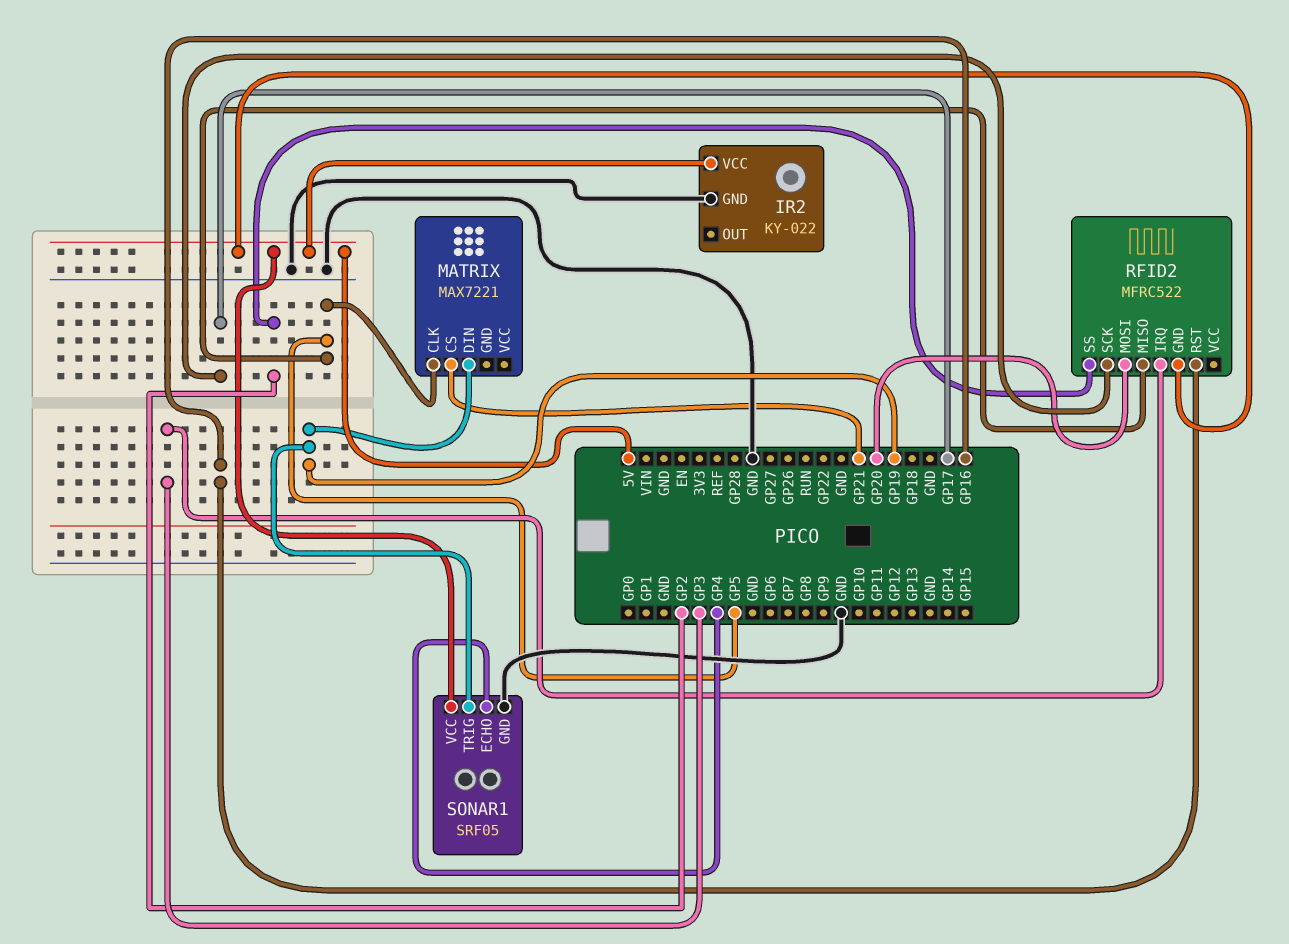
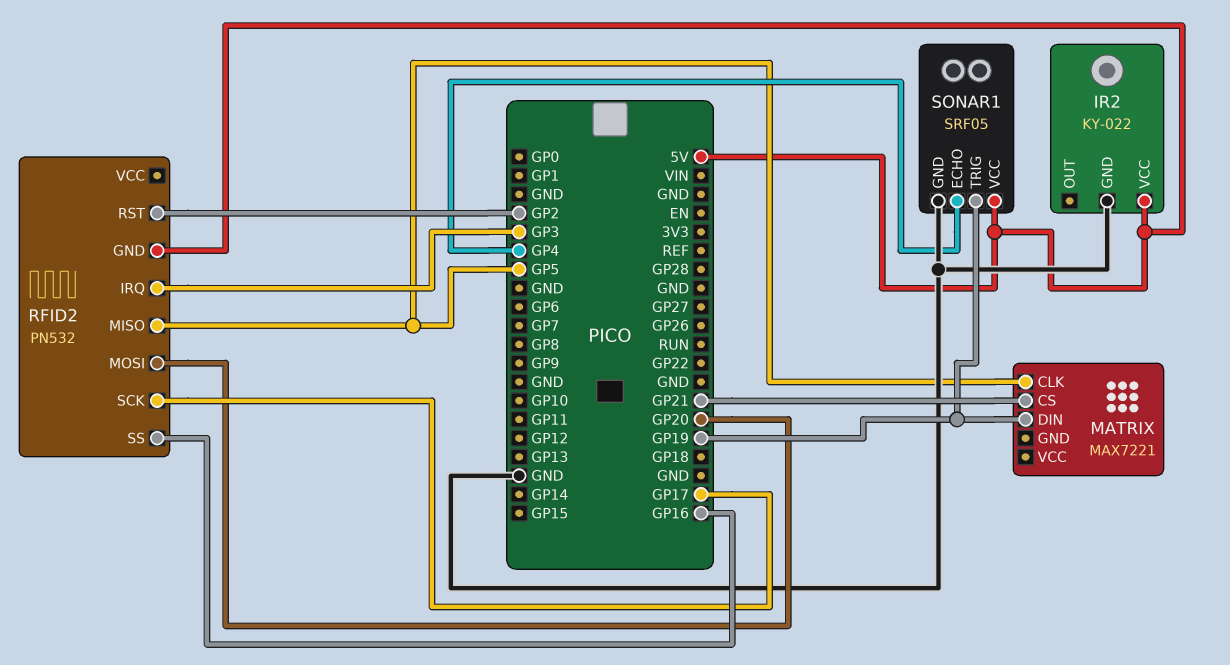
RFID2: MFRC522 -> PN532
RFID2 pin RST: GP16 -> GP2
RFID2 pin SS: GP2 -> GP16

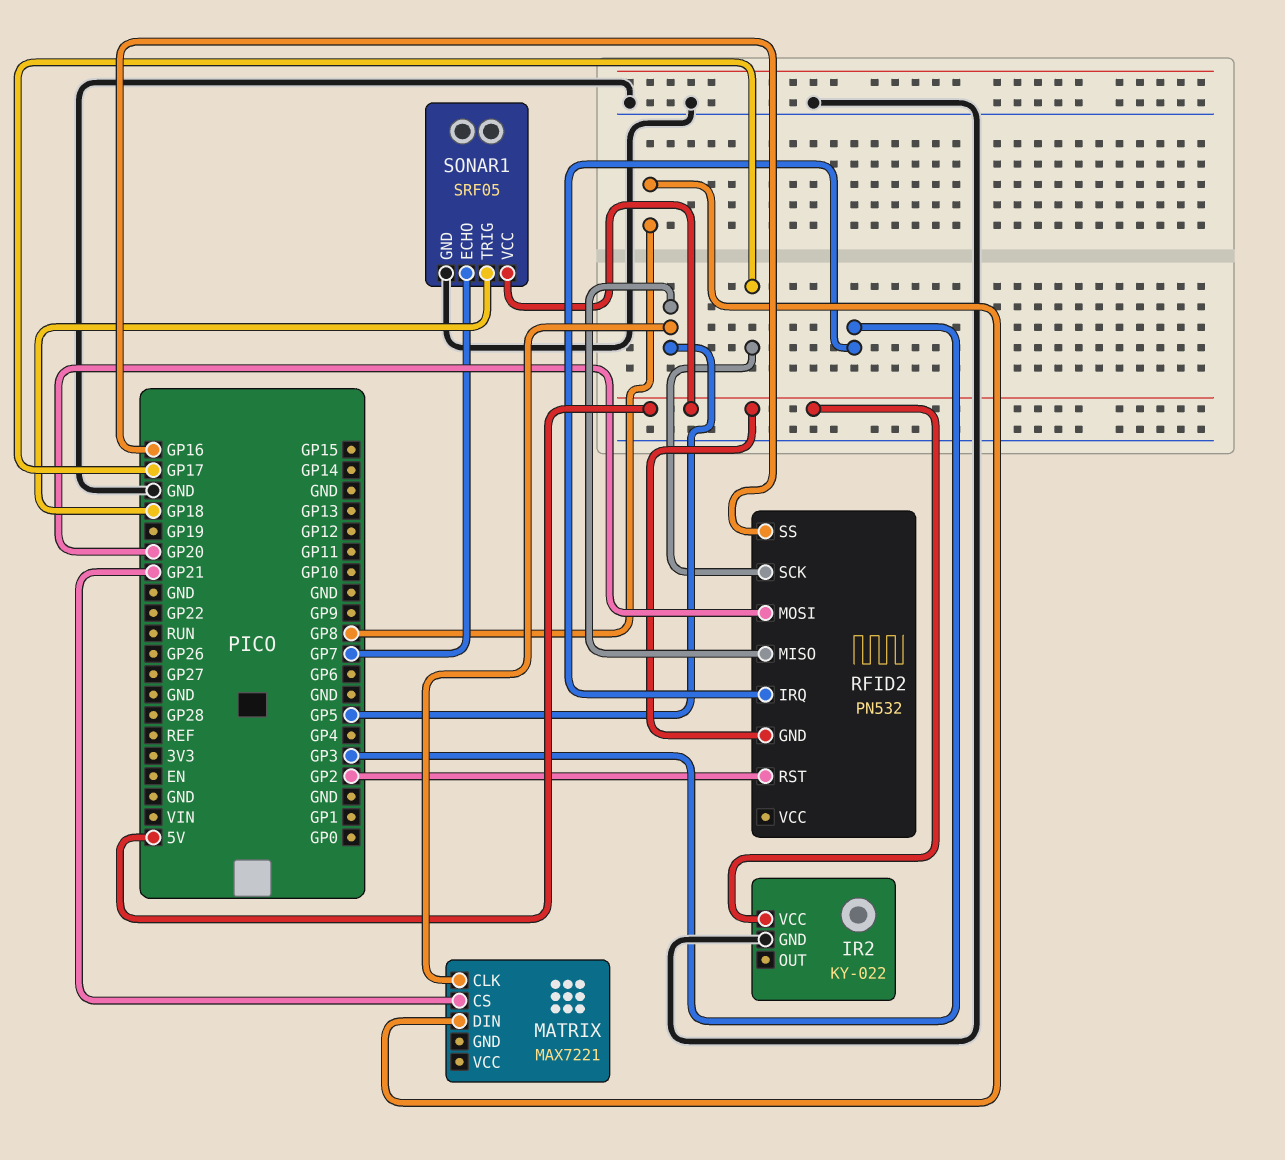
MATRIX pin DIN: GP19 -> GP8
SONAR1 pin ECHO: GP4 -> GP7
SONAR1 pin TRIG: GP19 -> GP18

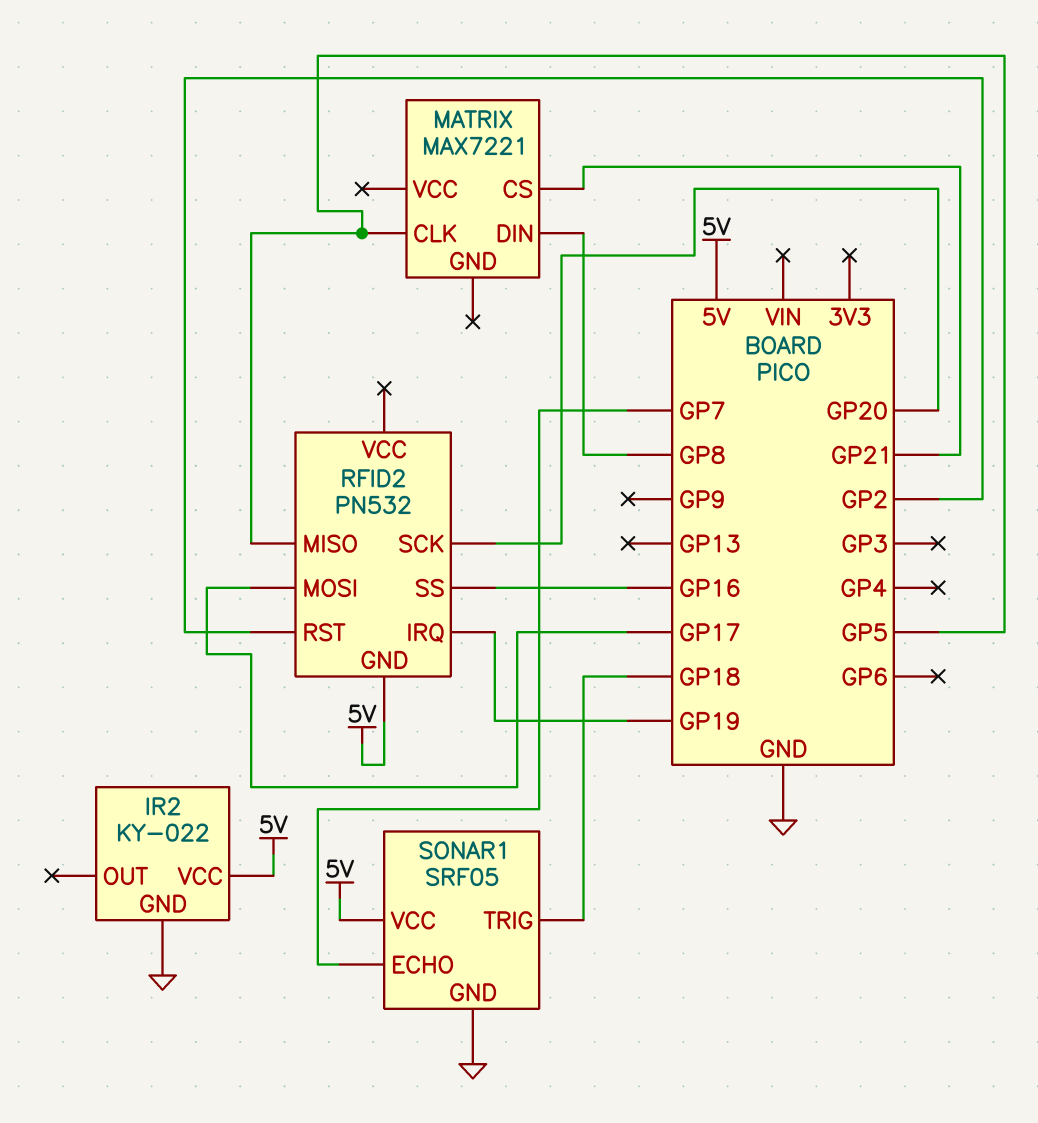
RFID2 pin IRQ: GP3 -> GP19
RFID2 pin MOSI: GP20 -> GP17
RFID2 pin SCK: GP17 -> GP20

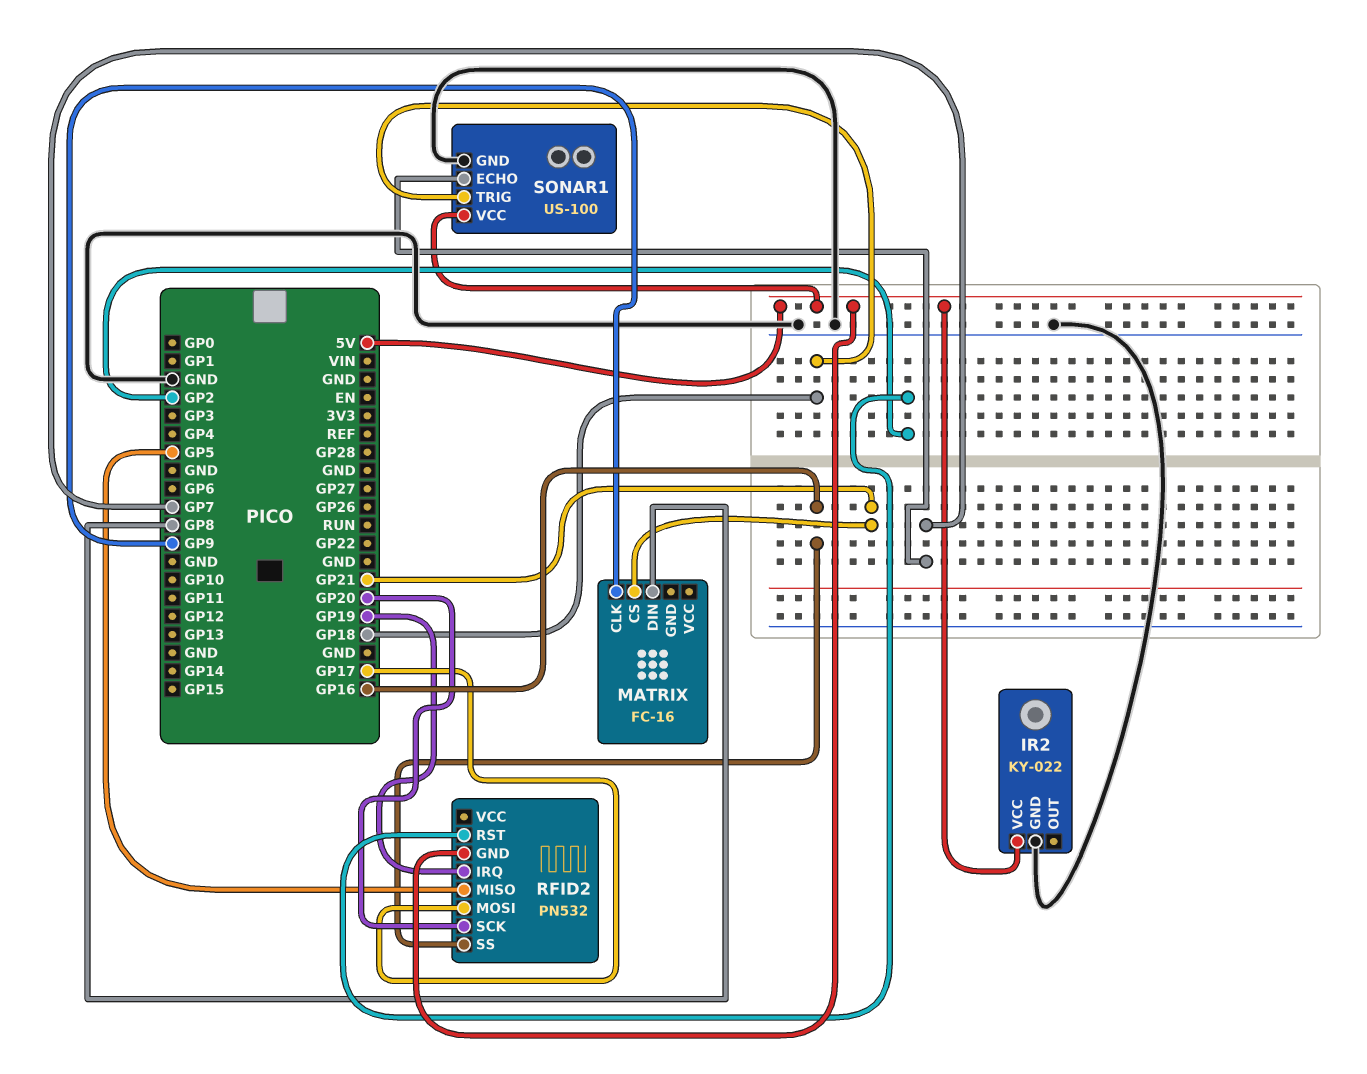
MATRIX: MAX7221 -> FC-16
MATRIX pin CLK: GP5 -> GP9
SONAR1: SRF05 -> US-100

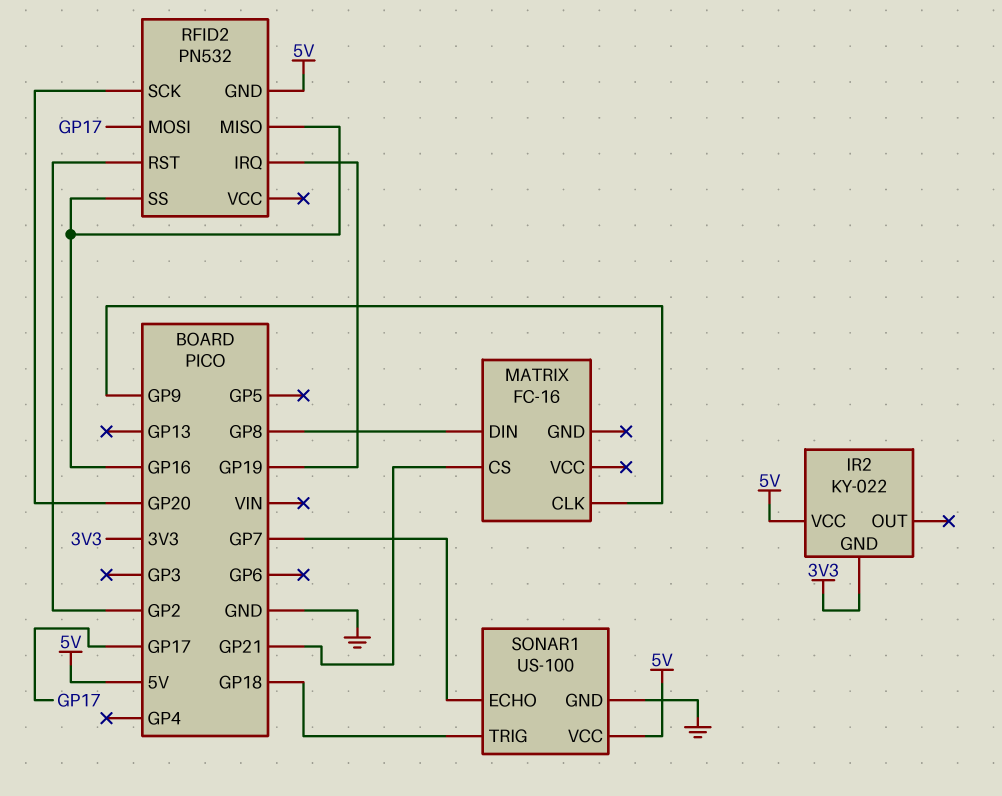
IR2 pin GND: GND -> 3V3
RFID2 pin MISO: GP5 -> GP16

